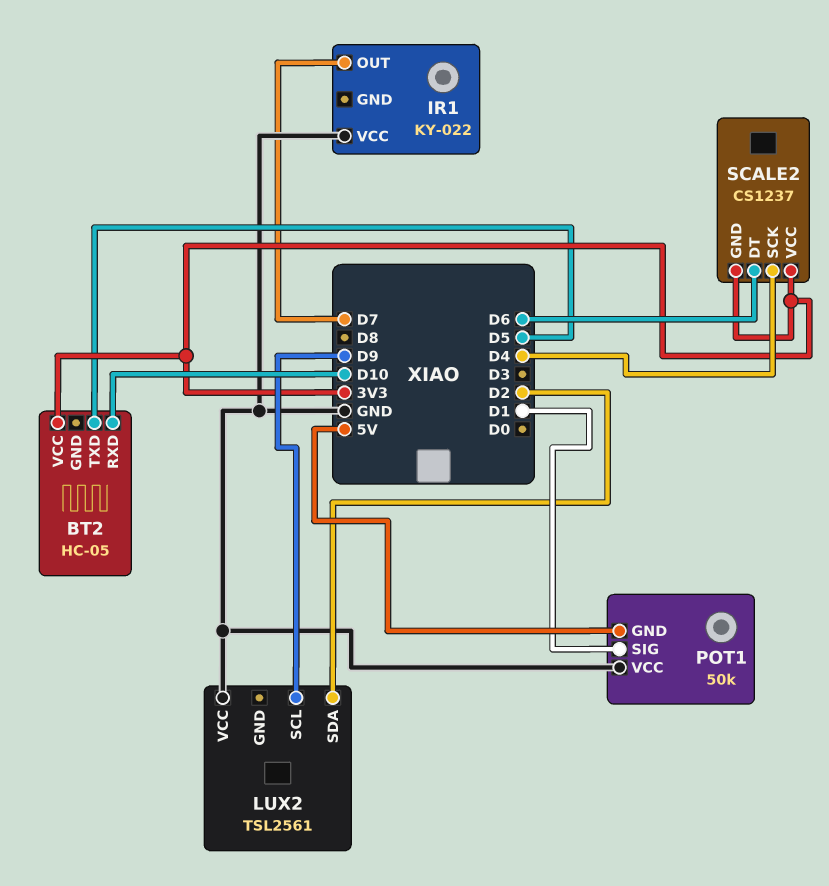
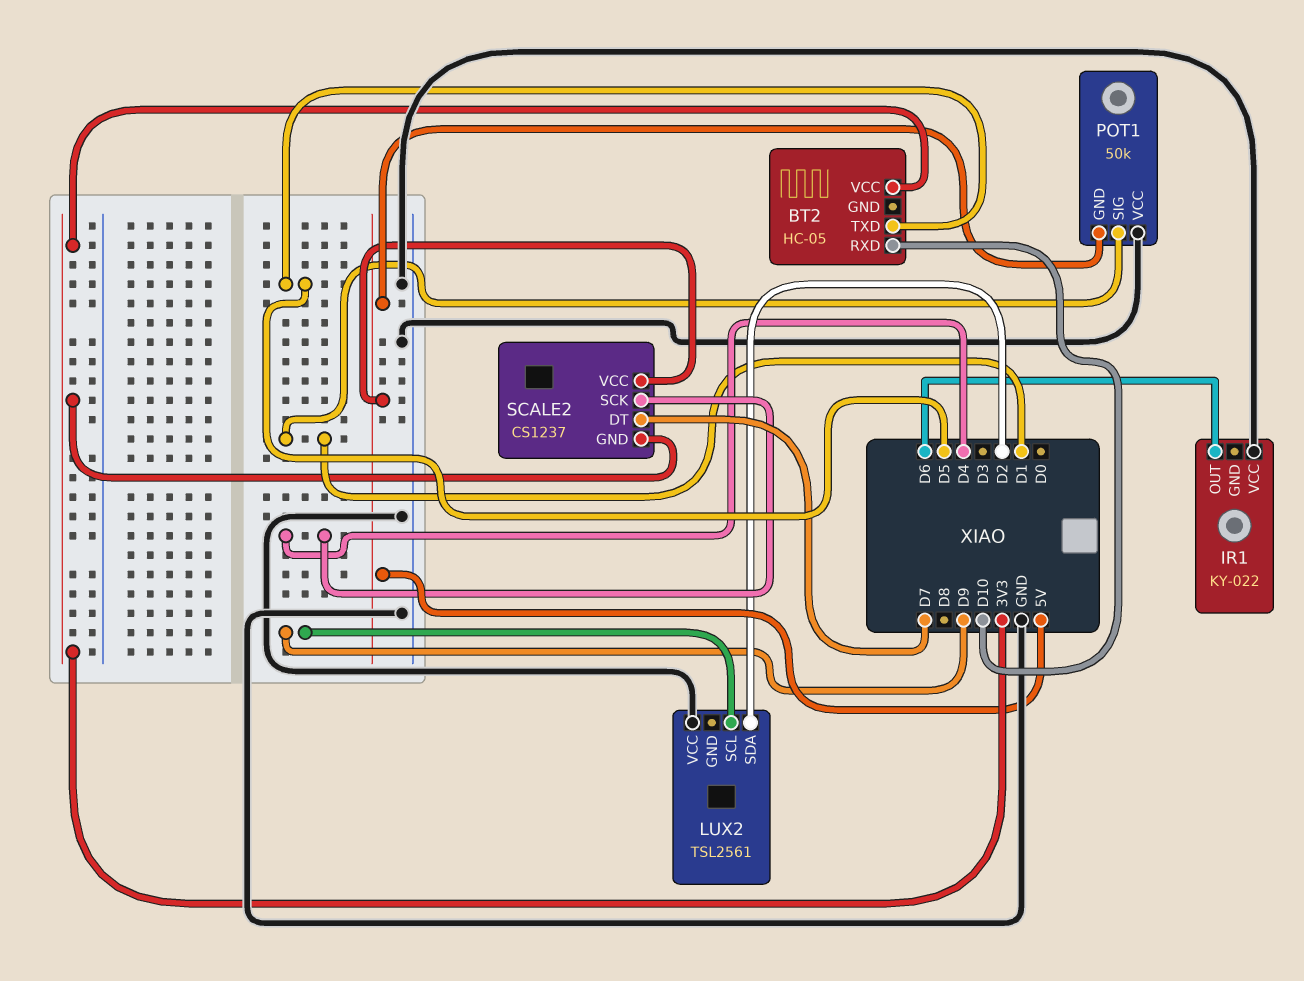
IR1 pin OUT: D7 -> D6
SCALE2 pin DT: D6 -> D7
SCALE2 pin VCC: 3V3 -> 5V

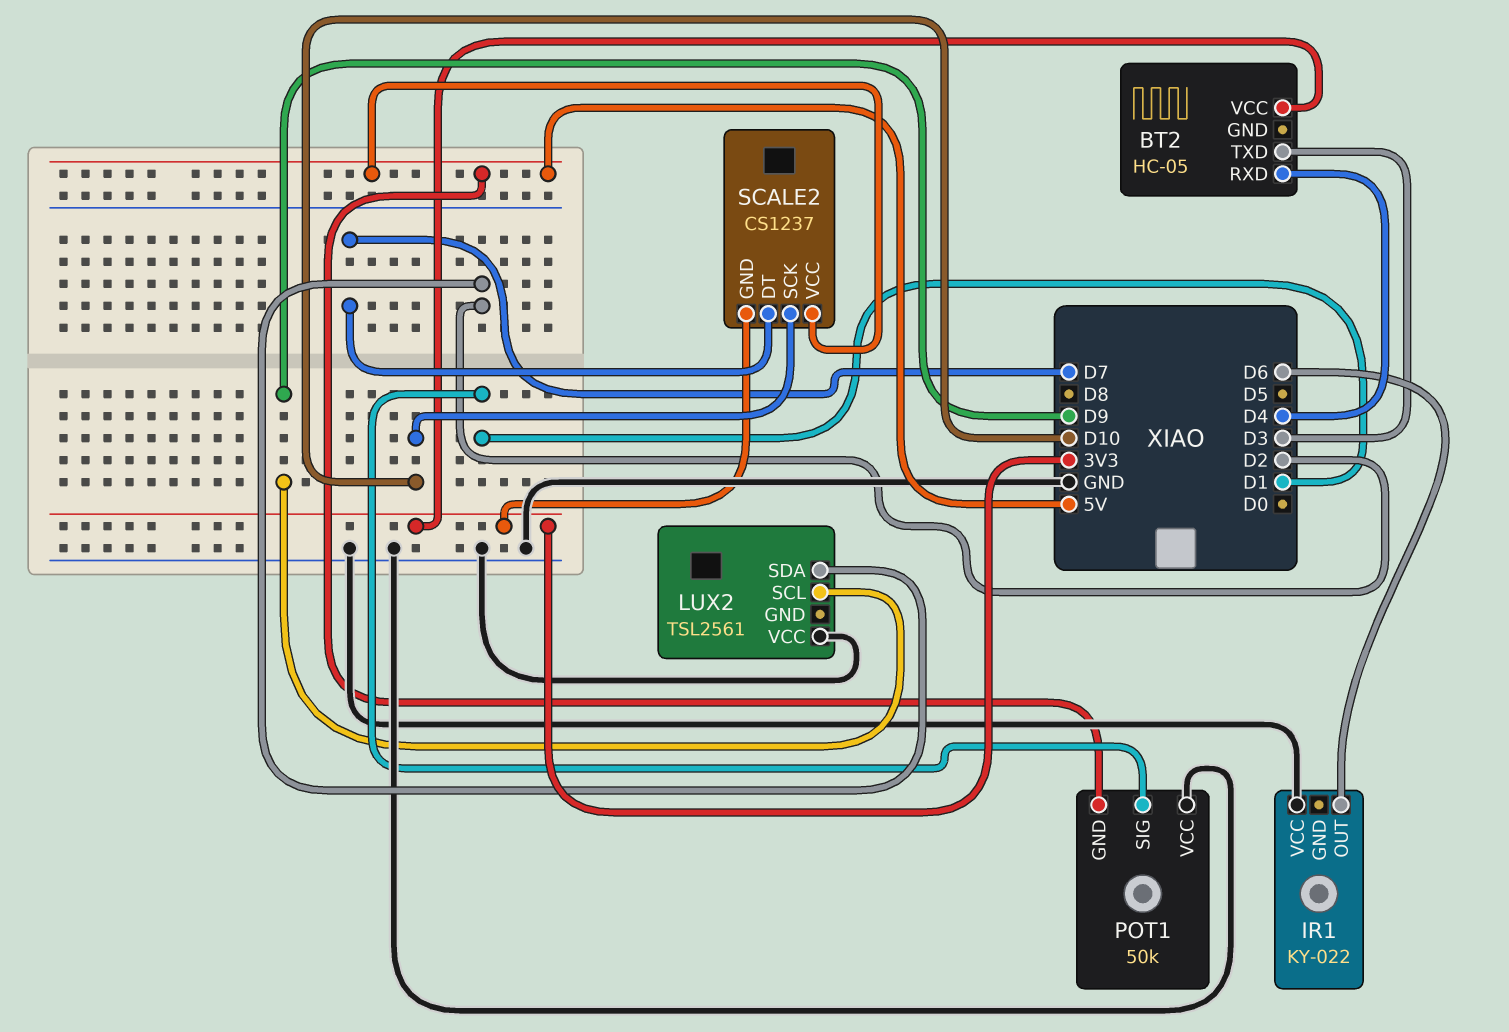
BT2 pin RXD: D10 -> D4
BT2 pin TXD: D5 -> D3
SCALE2 pin SCK: D4 -> D10

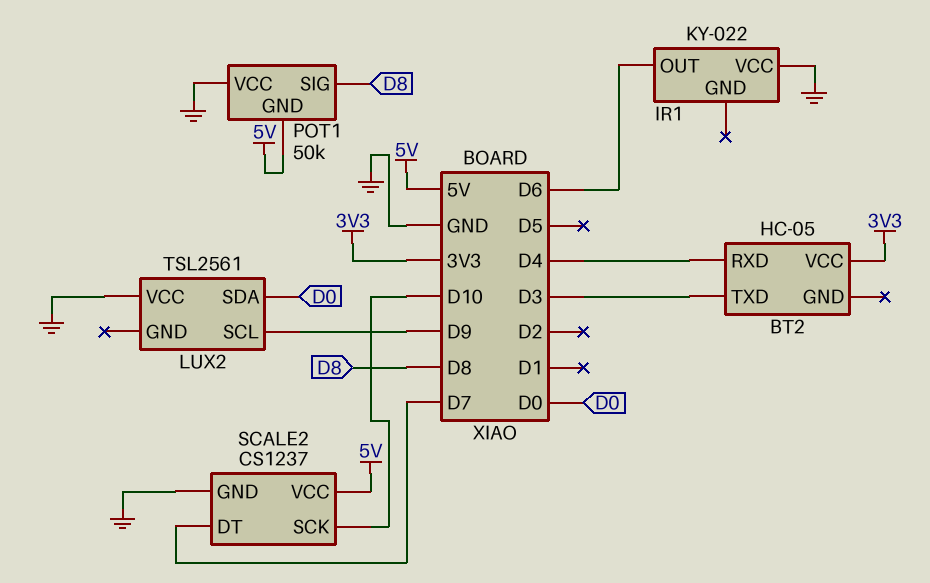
LUX2 pin SDA: D2 -> D0
POT1 pin SIG: D1 -> D8
SCALE2 pin GND: 3V3 -> GND

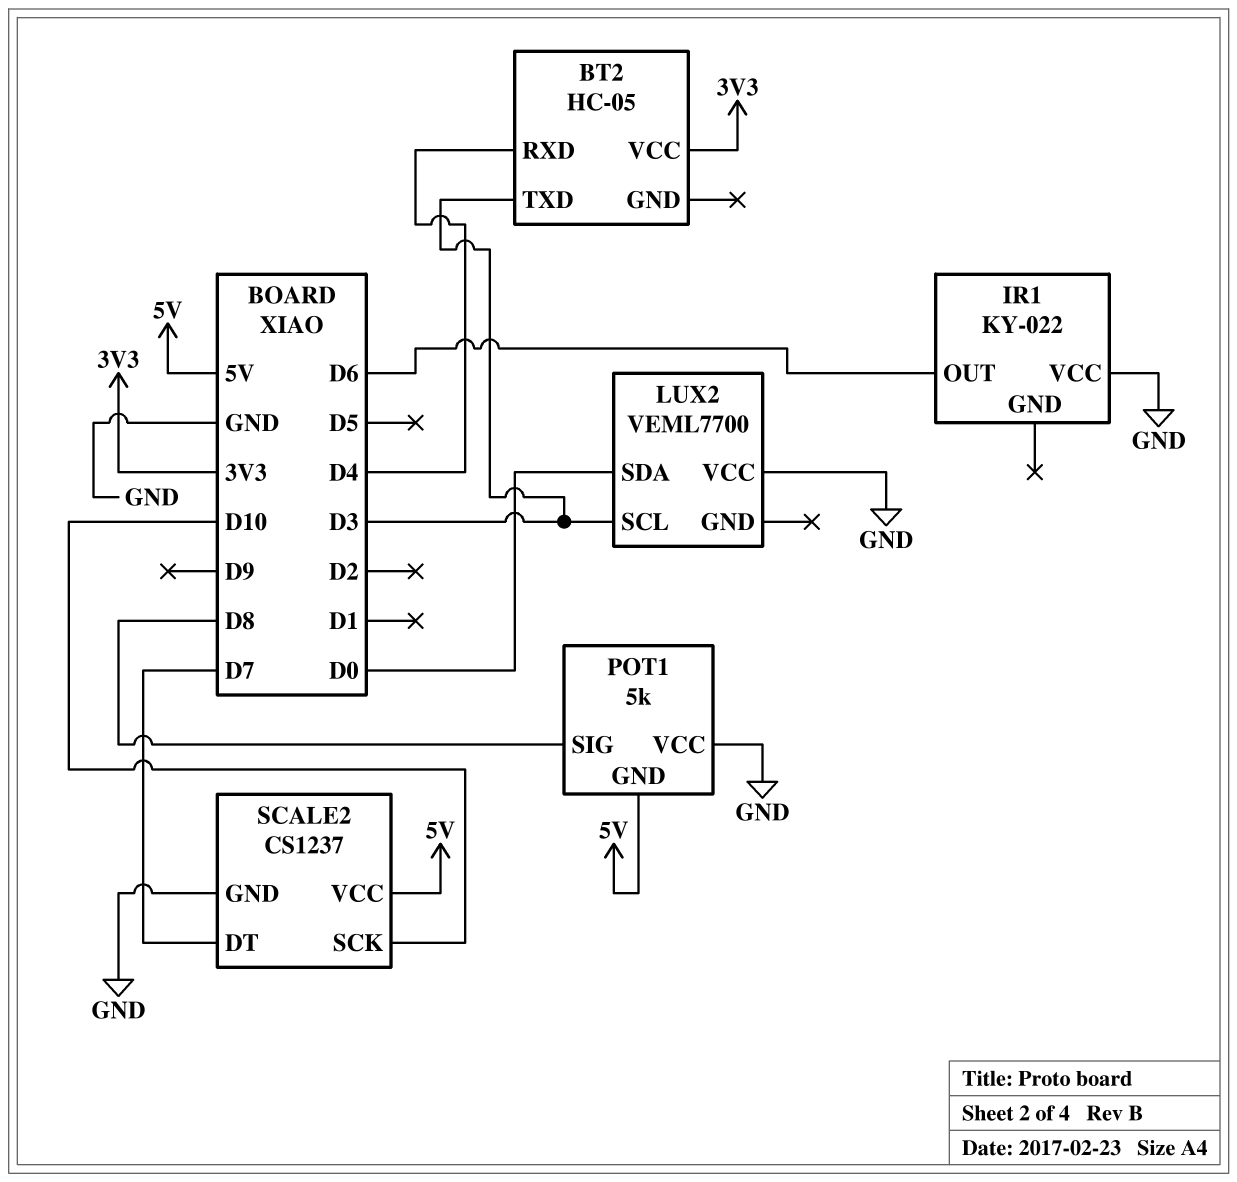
LUX2: TSL2561 -> VEML7700
LUX2 pin SCL: D9 -> D3
POT1: 50k -> 5k

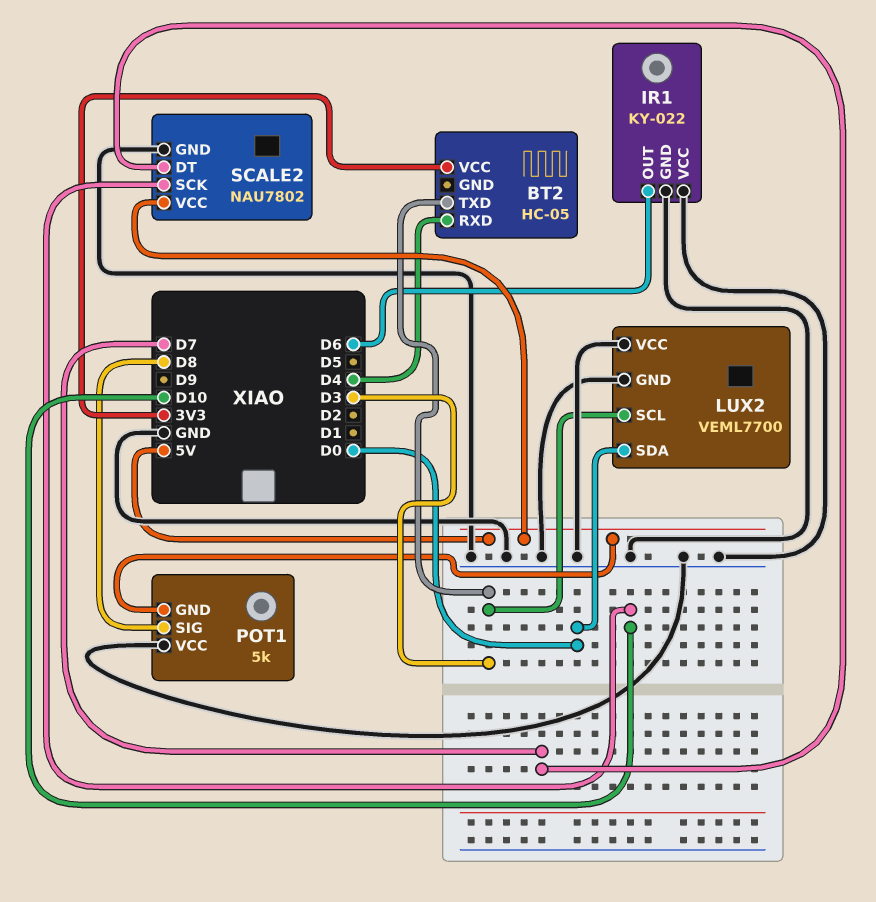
IR1 pin GND: none -> GND
LUX2 pin GND: none -> GND
SCALE2: CS1237 -> NAU7802

